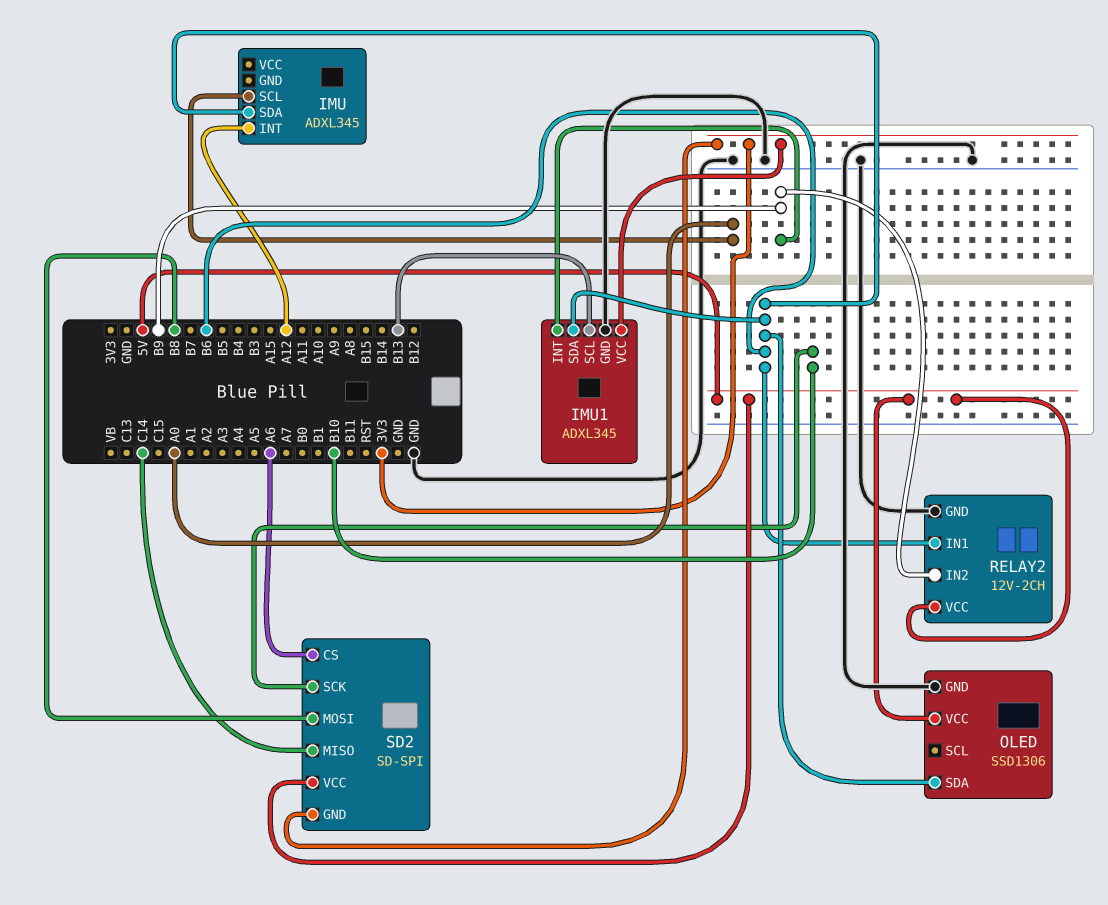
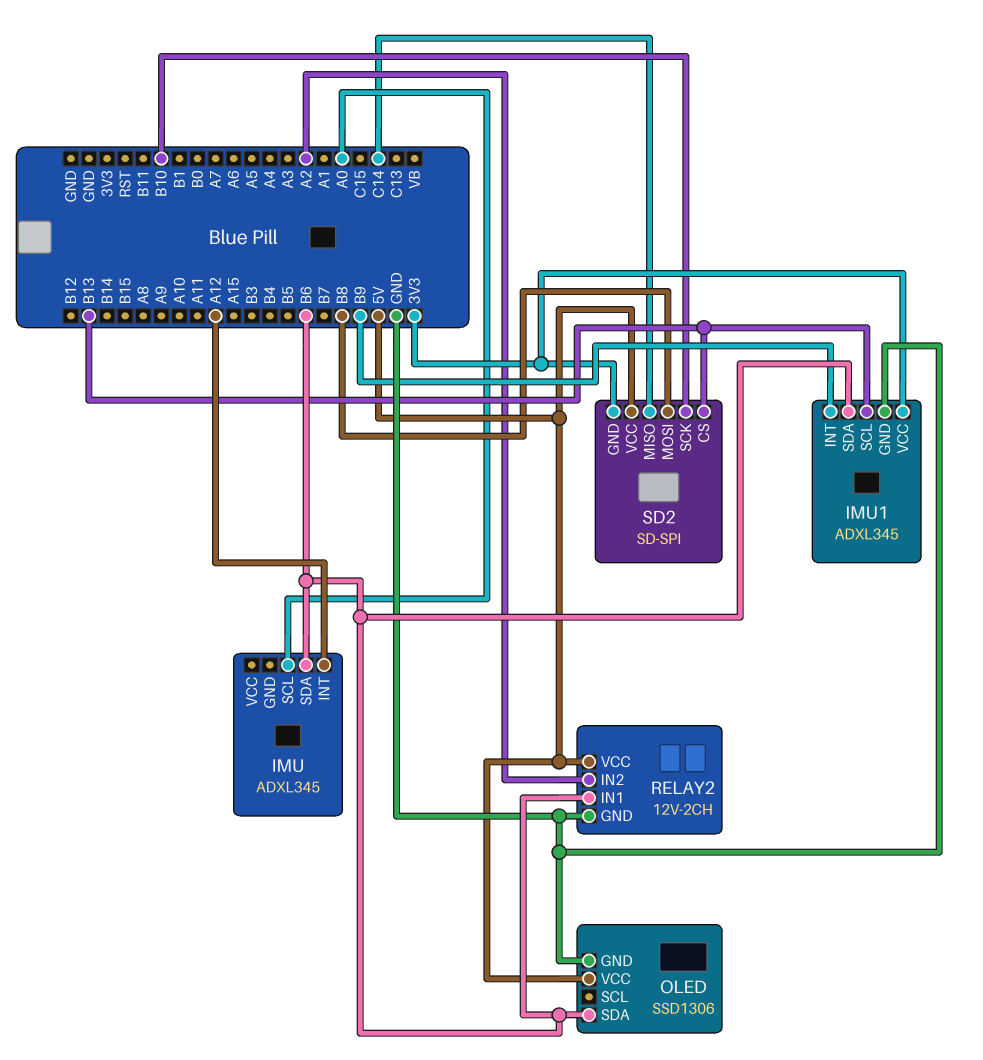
RELAY2 pin IN2: B9 -> A2
SD2 pin CS: A6 -> B13

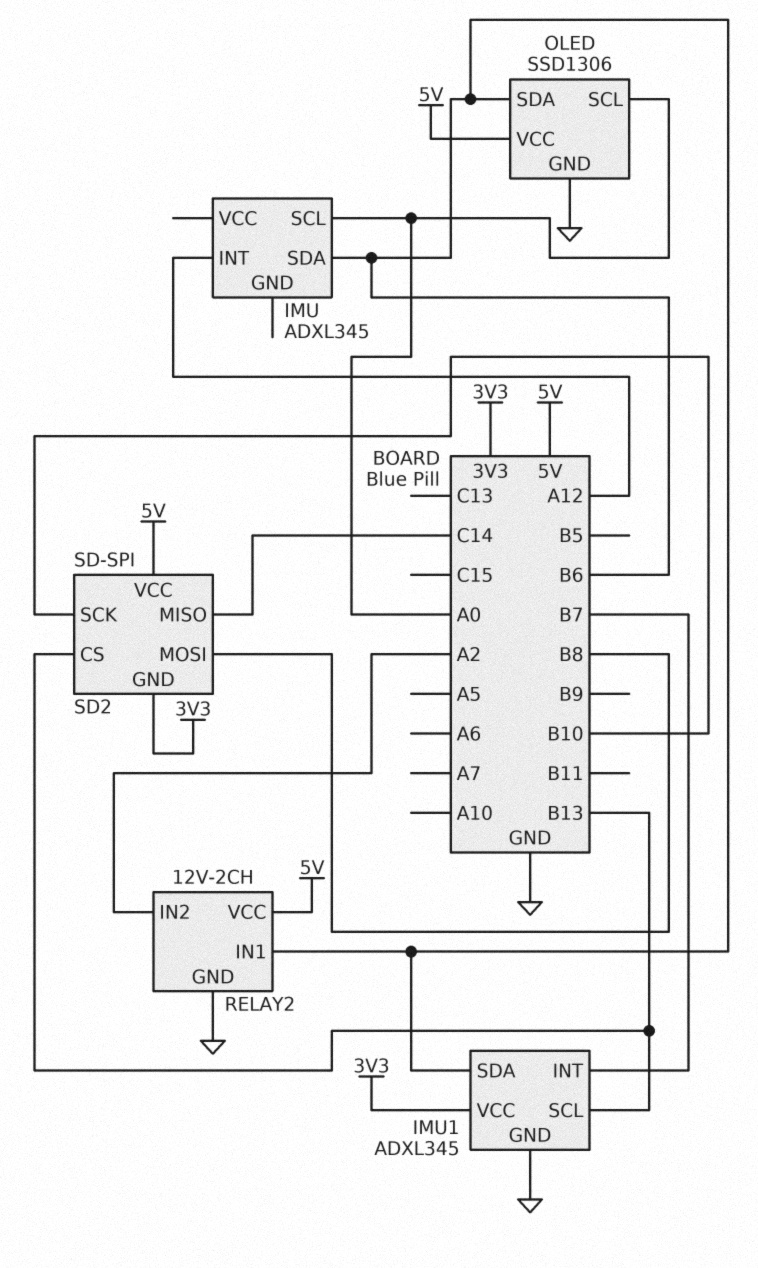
IMU1 pin INT: B9 -> B7
OLED pin SCL: none -> A0

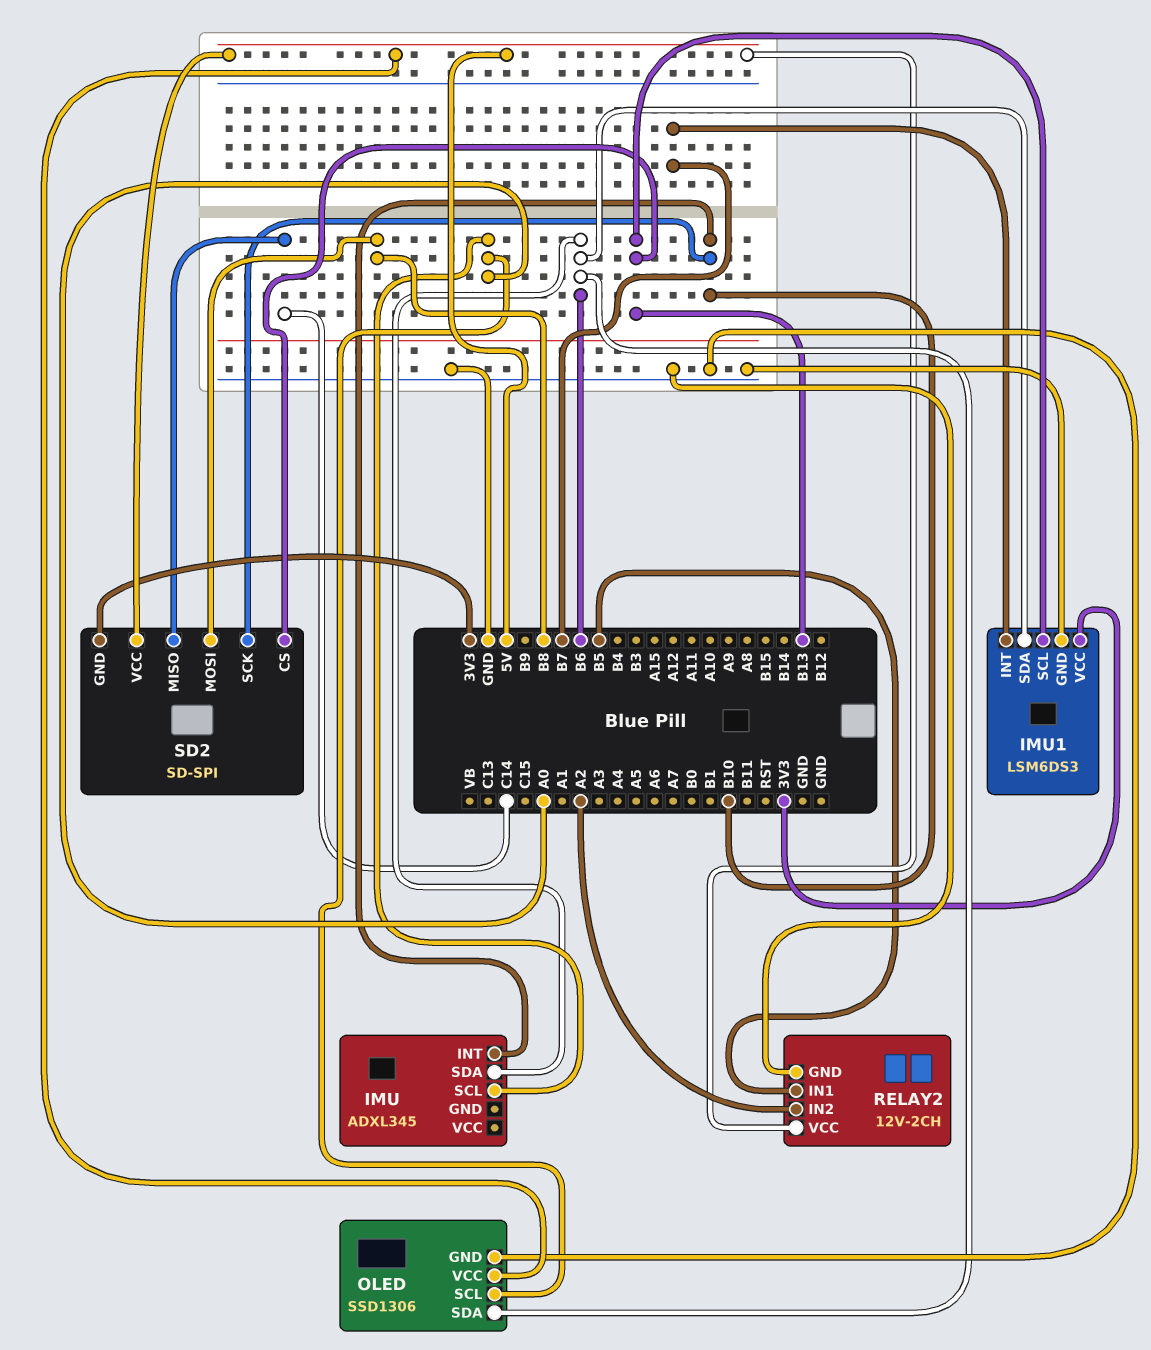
IMU pin INT: A12 -> B10
IMU1: ADXL345 -> LSM6DS3
RELAY2 pin IN1: B6 -> B5

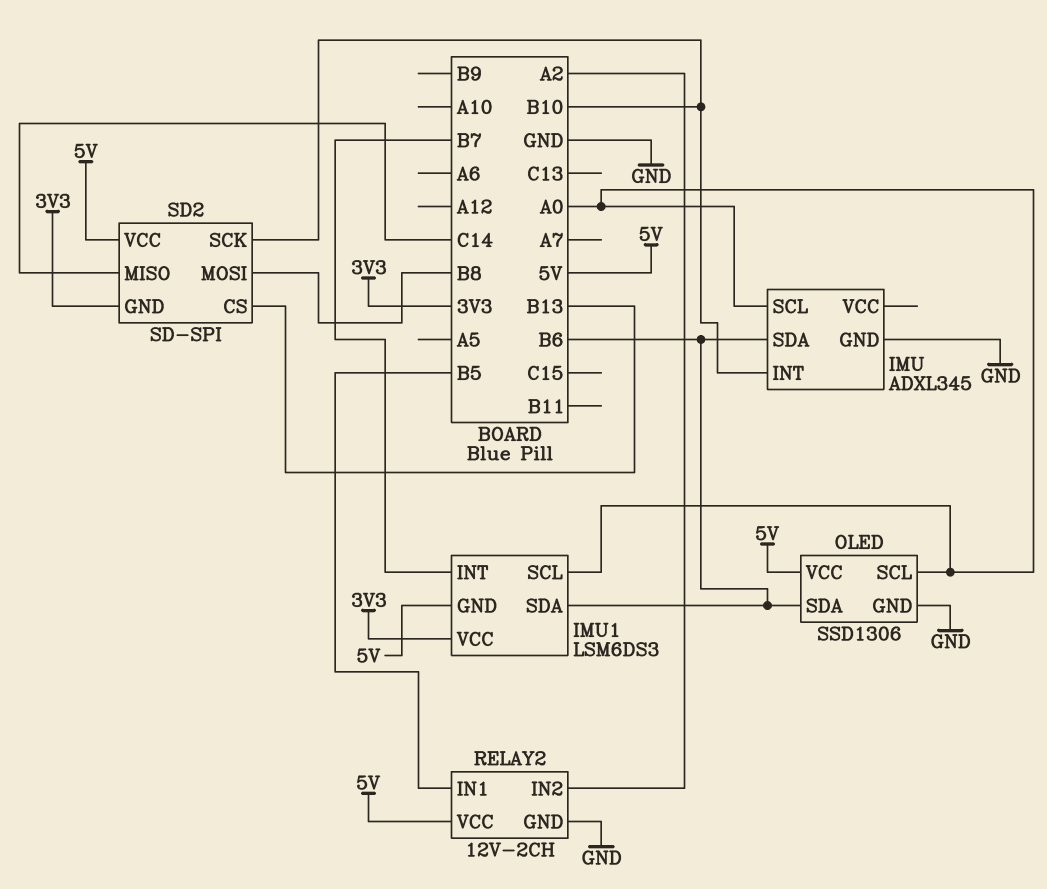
IMU pin GND: none -> GND
IMU1 pin GND: GND -> 5V
IMU1 pin SCL: B13 -> A0

